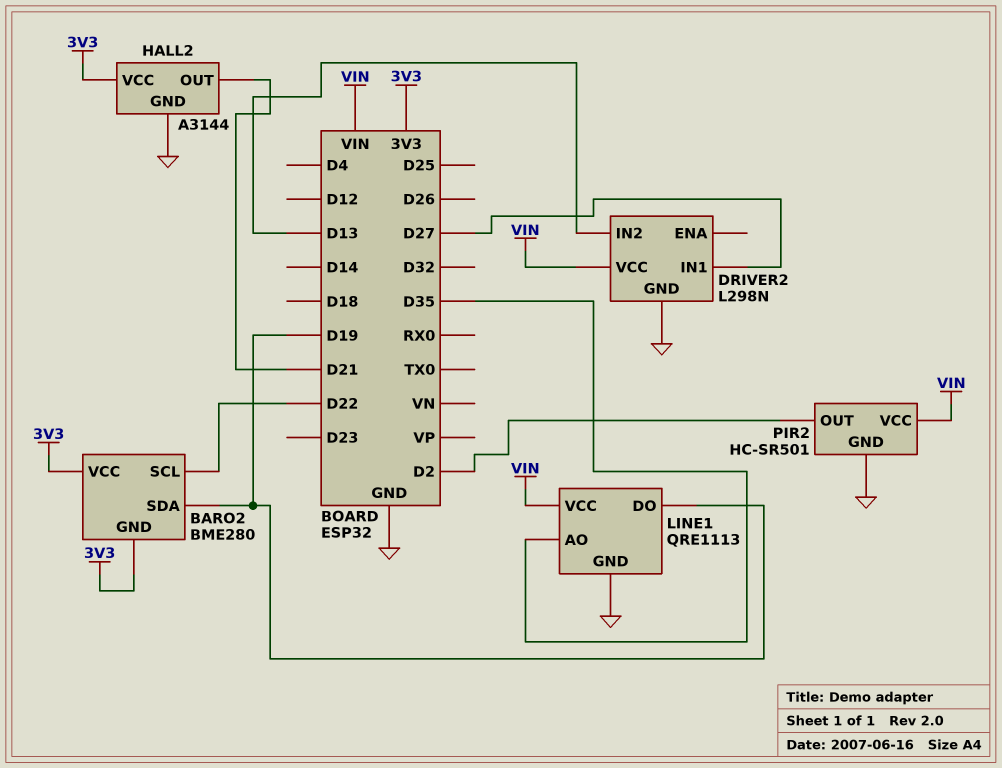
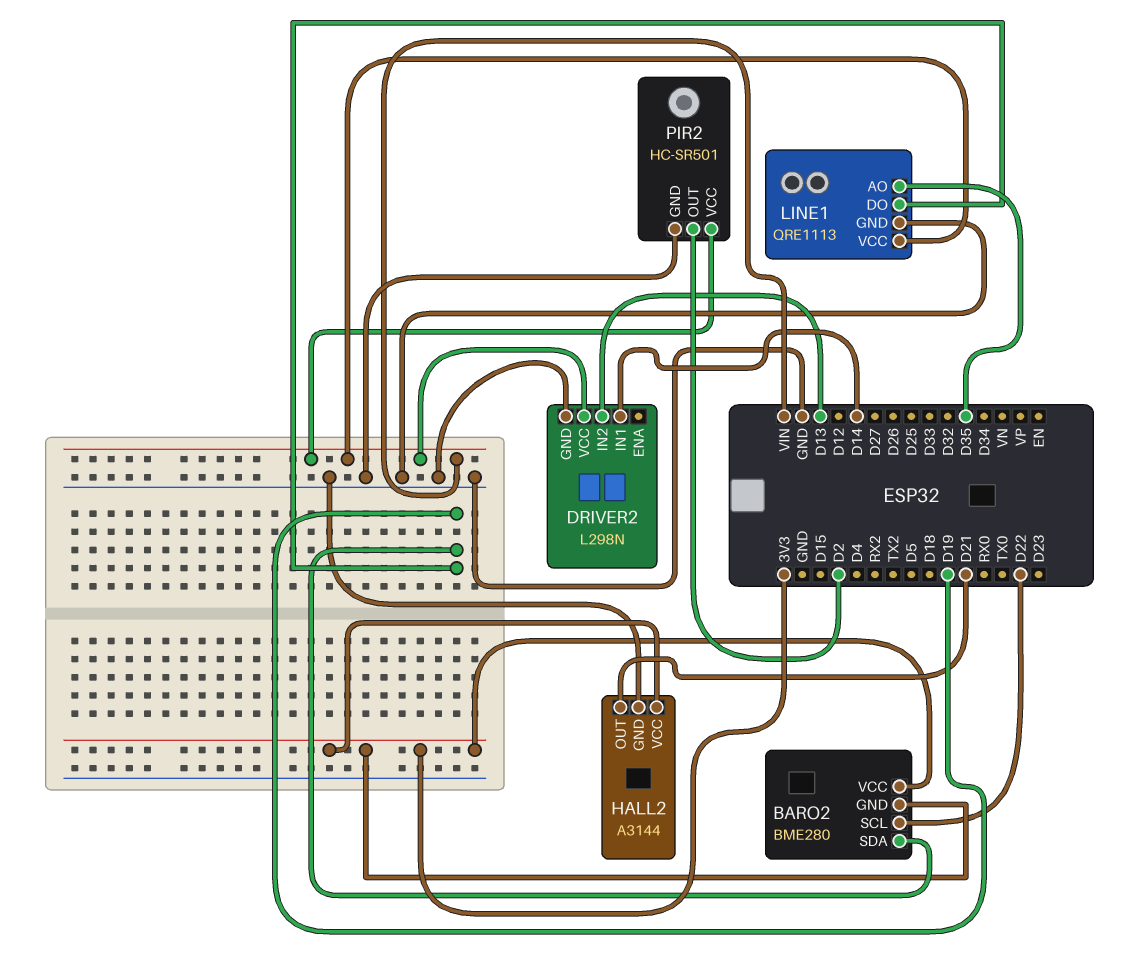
DRIVER2 pin IN1: D27 -> D14

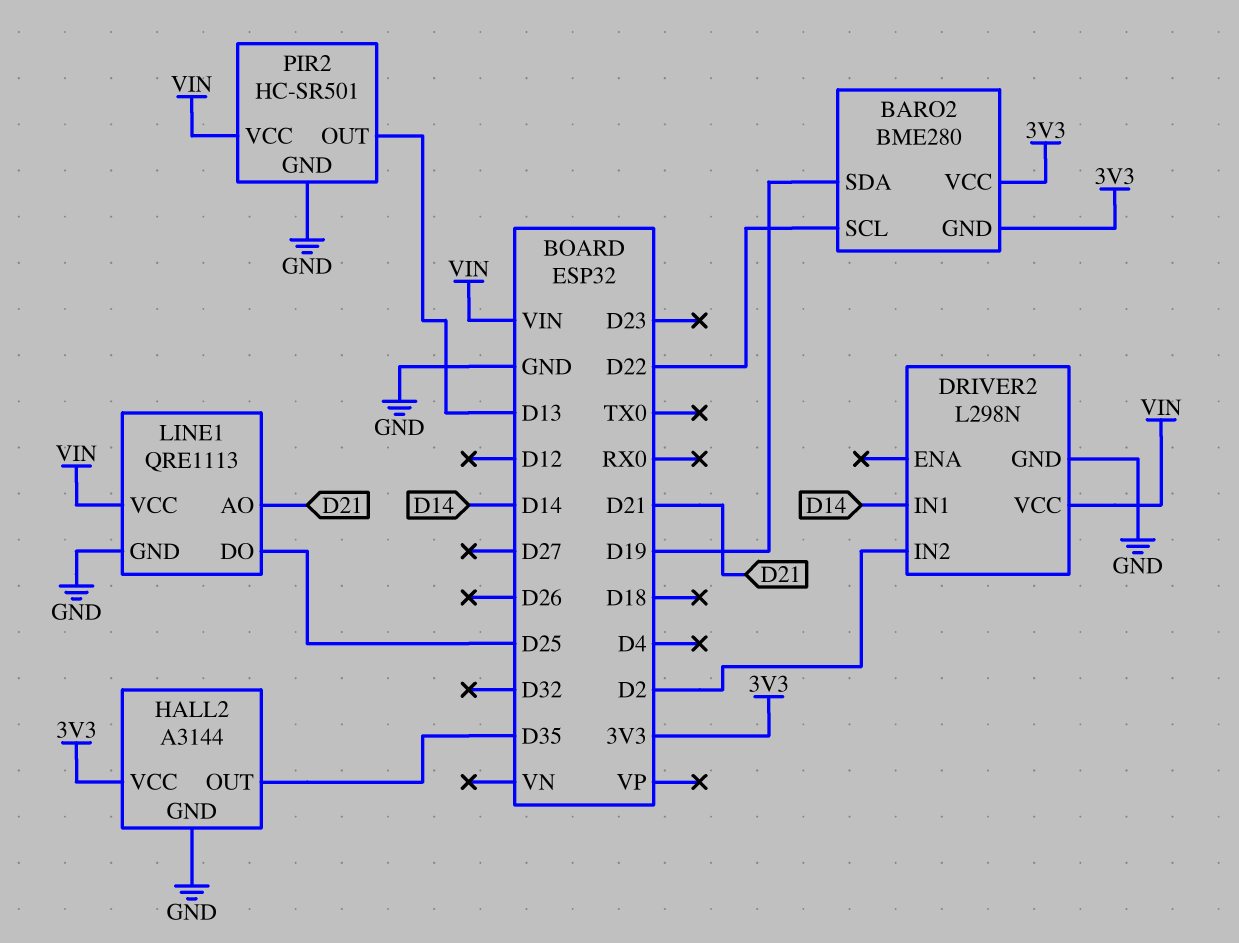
DRIVER2 pin IN2: D13 -> D2
HALL2 pin OUT: D21 -> D35
LINE1 pin AO: D35 -> D21
LINE1 pin DO: D19 -> D25
PIR2 pin OUT: D2 -> D13

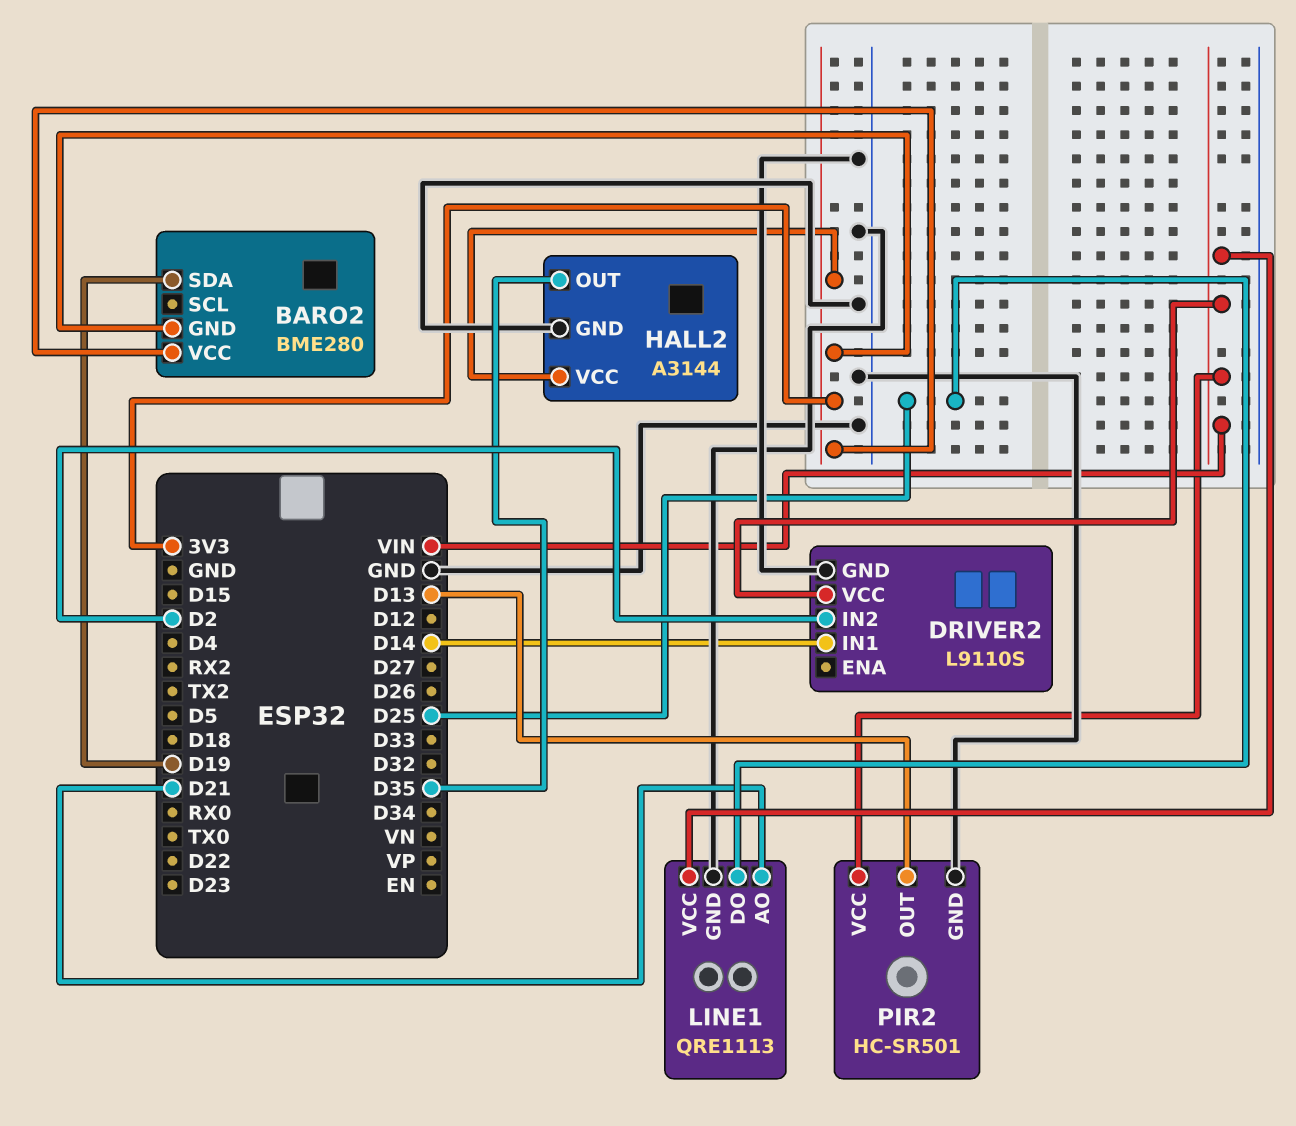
BARO2 pin SCL: D22 -> none
DRIVER2: L298N -> L9110S

